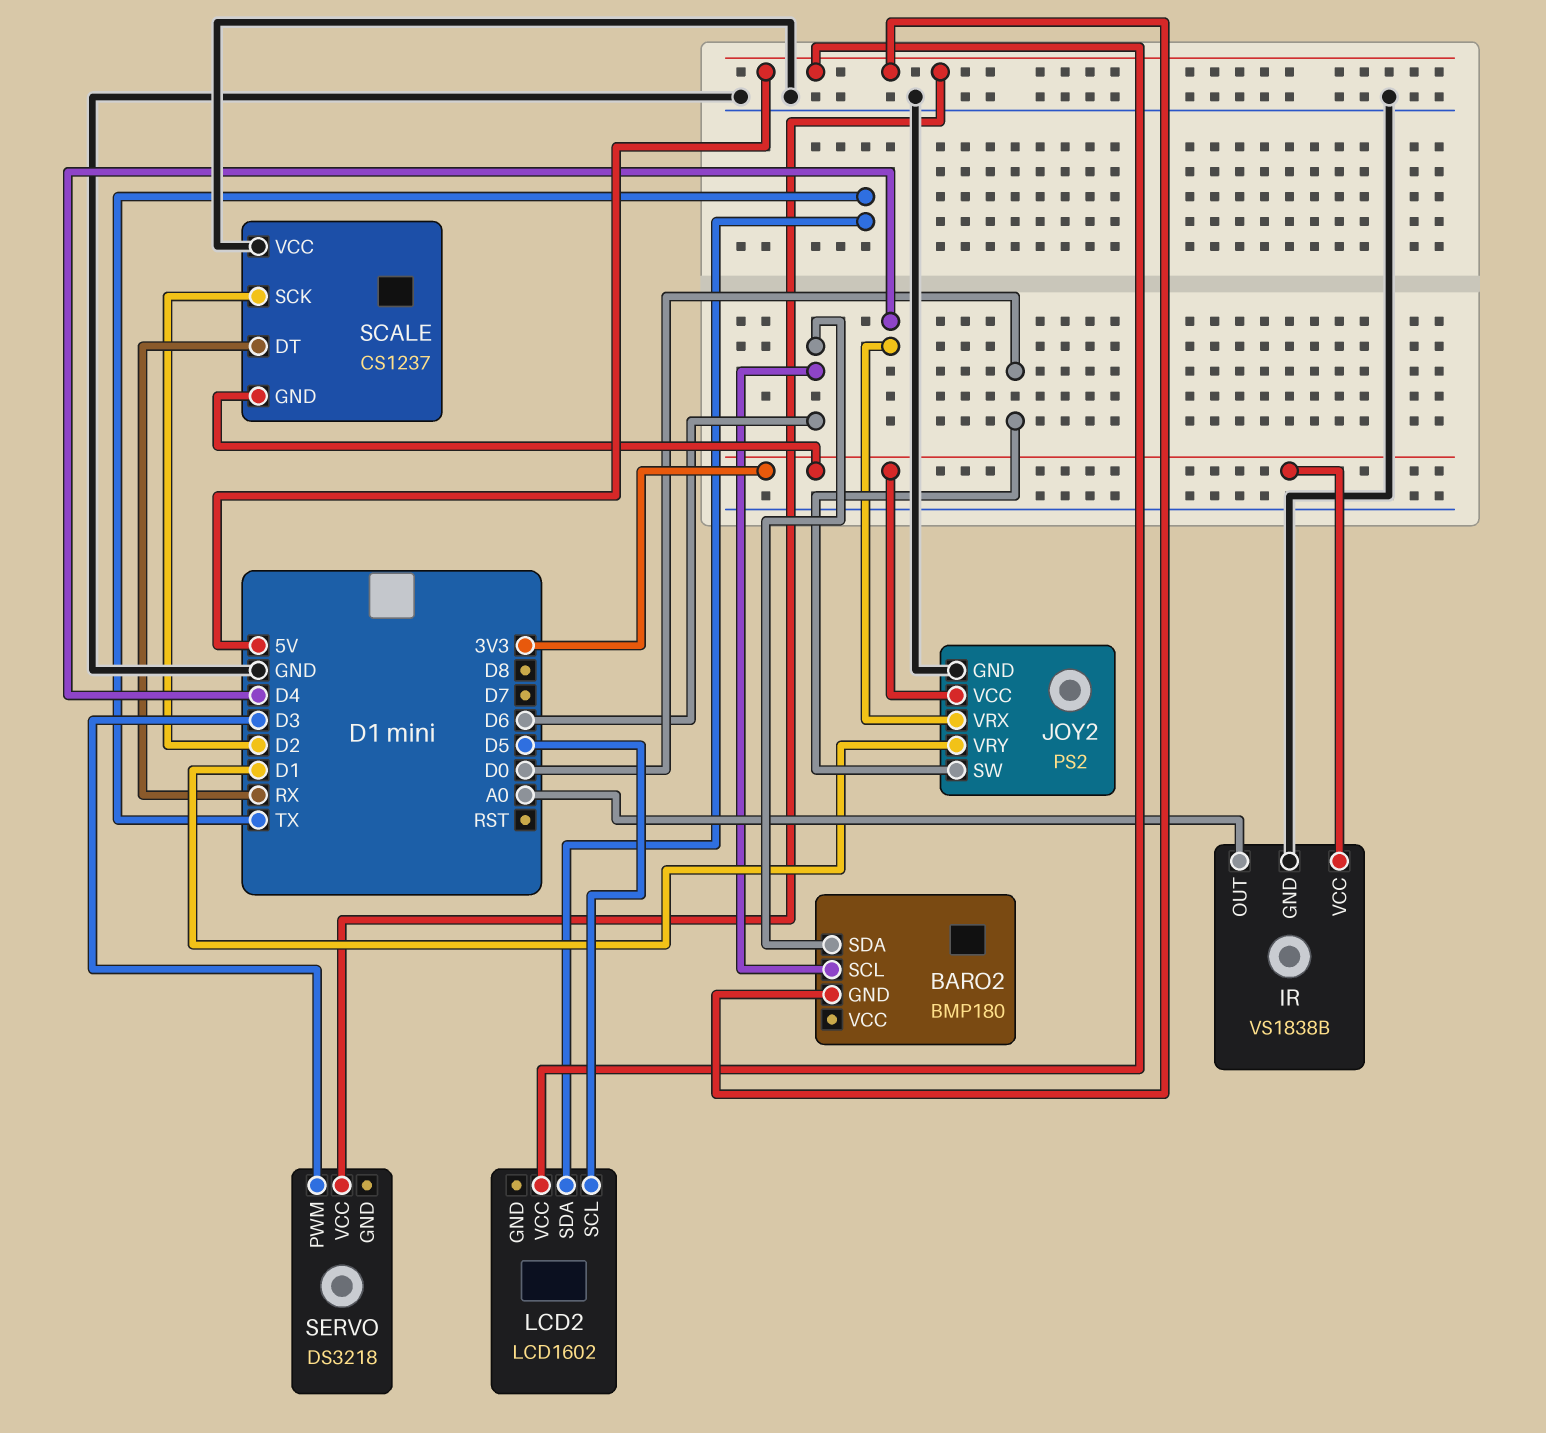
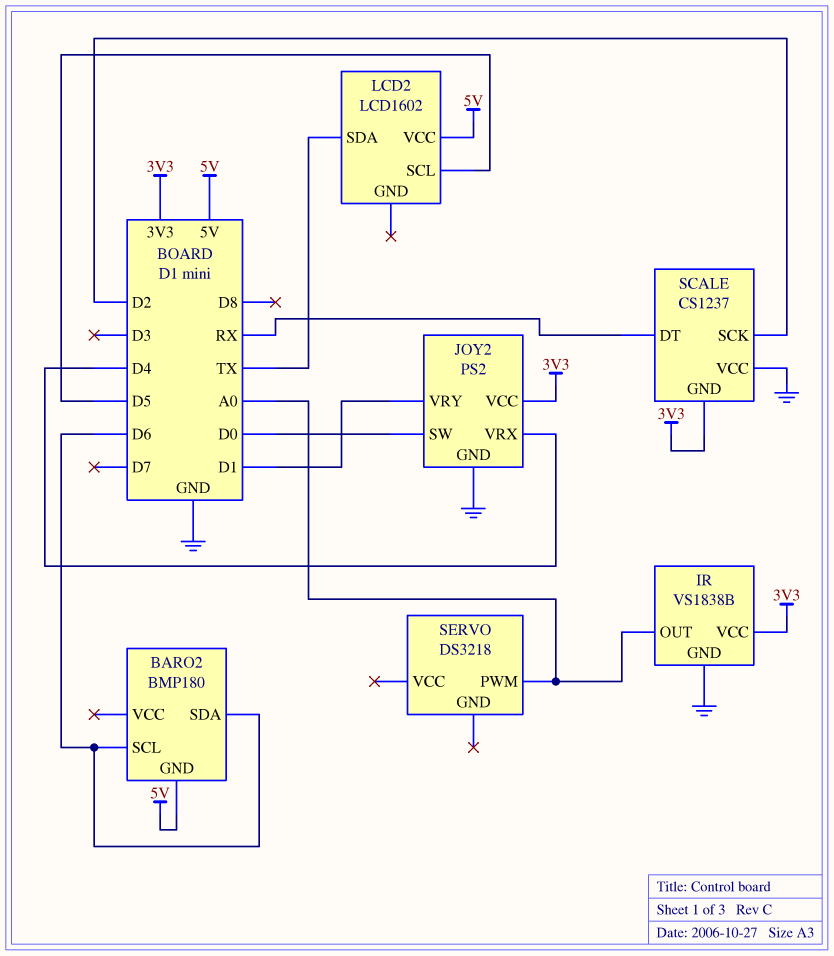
SERVO pin PWM: D3 -> A0
SERVO pin VCC: 5V -> none

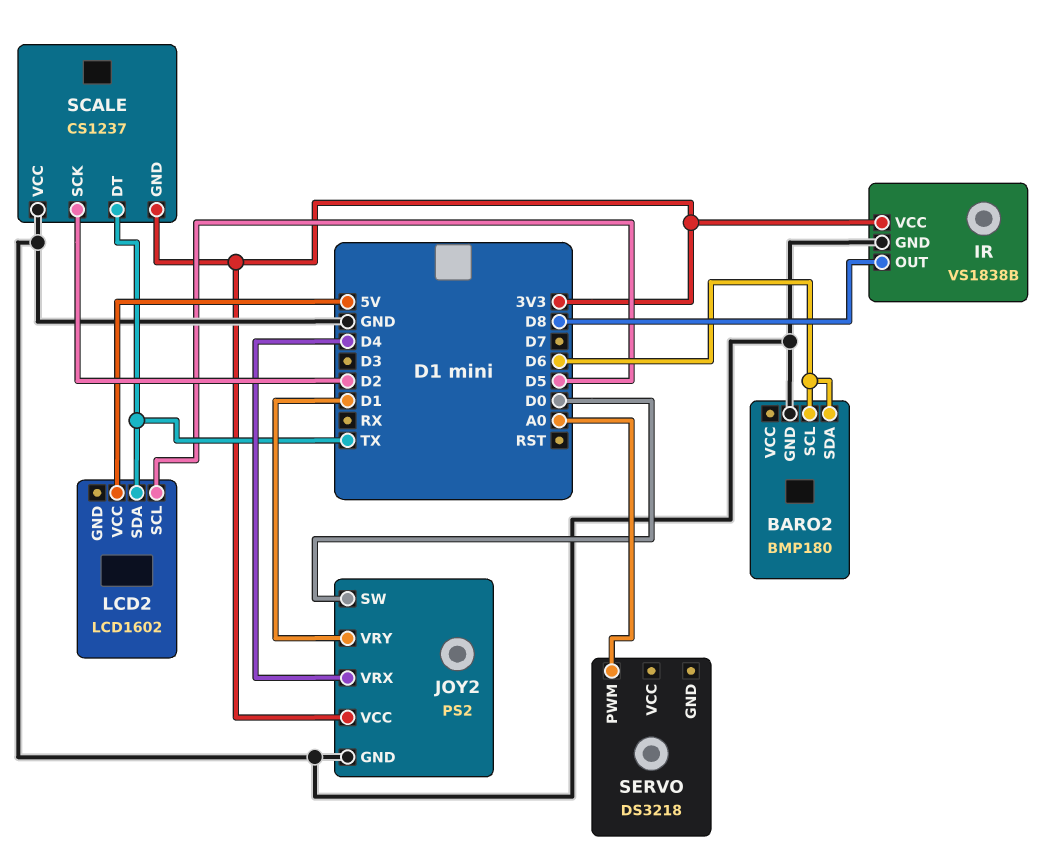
BARO2 pin GND: 5V -> GND
IR pin OUT: A0 -> D8
SCALE pin DT: RX -> TX

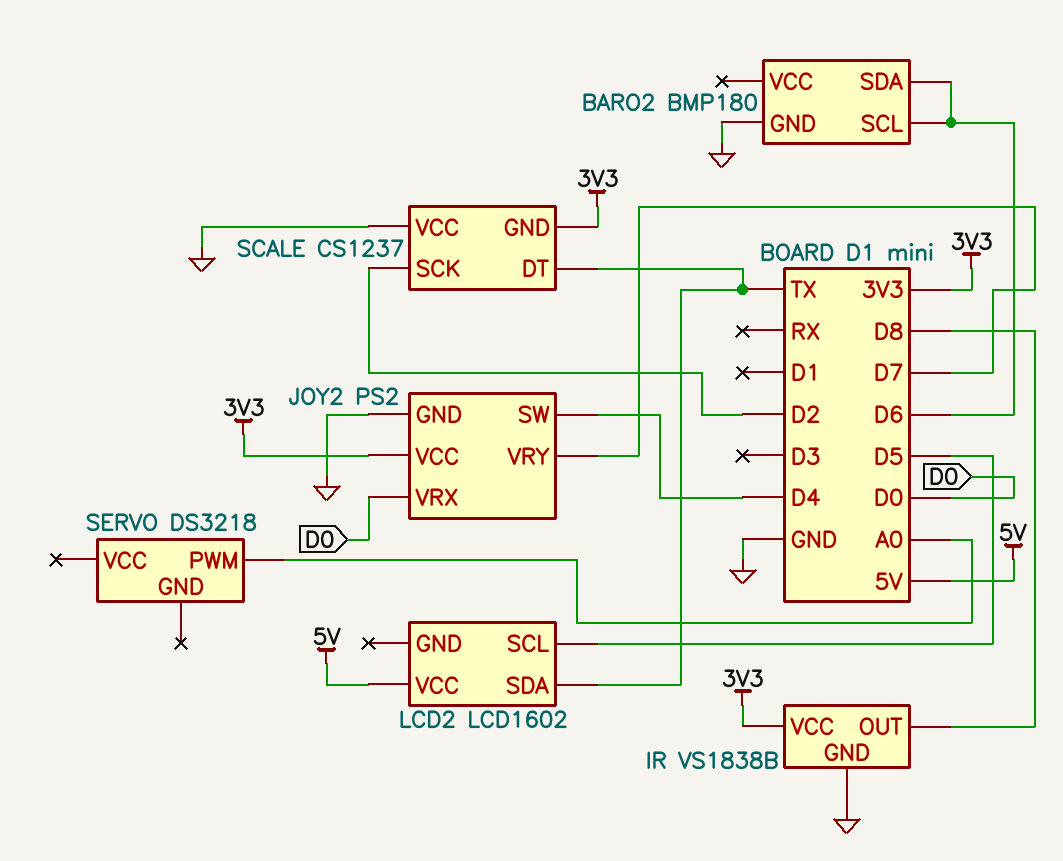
JOY2 pin SW: D0 -> D4
JOY2 pin VRX: D4 -> D0
JOY2 pin VRY: D1 -> D7

